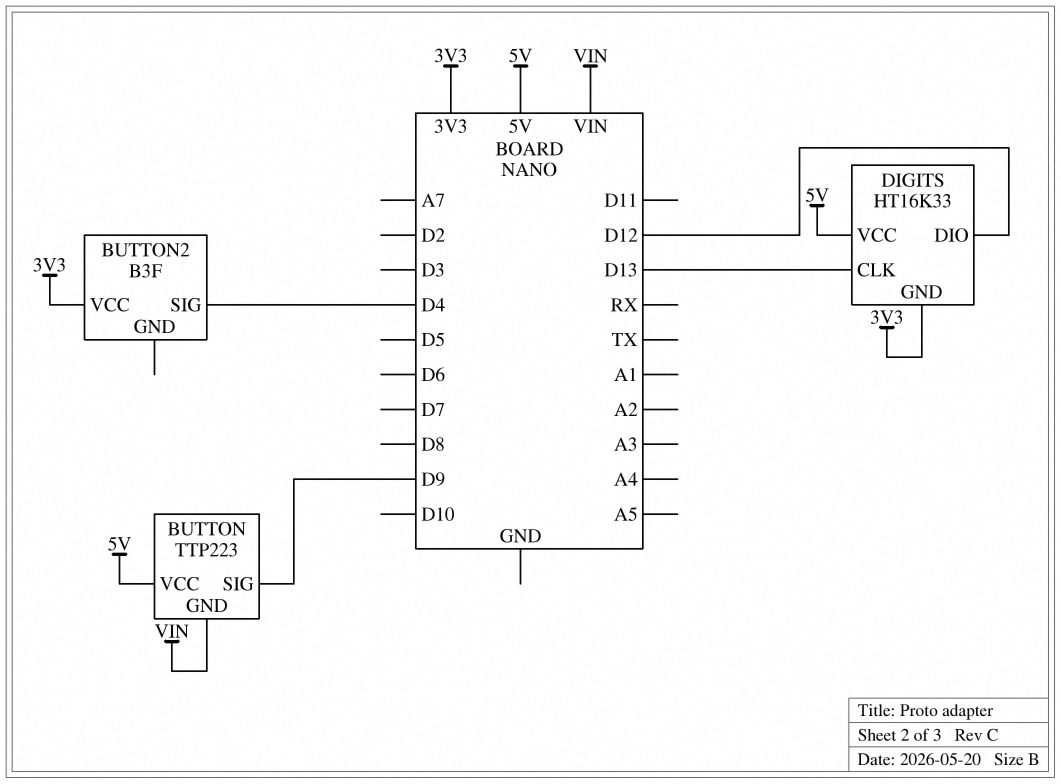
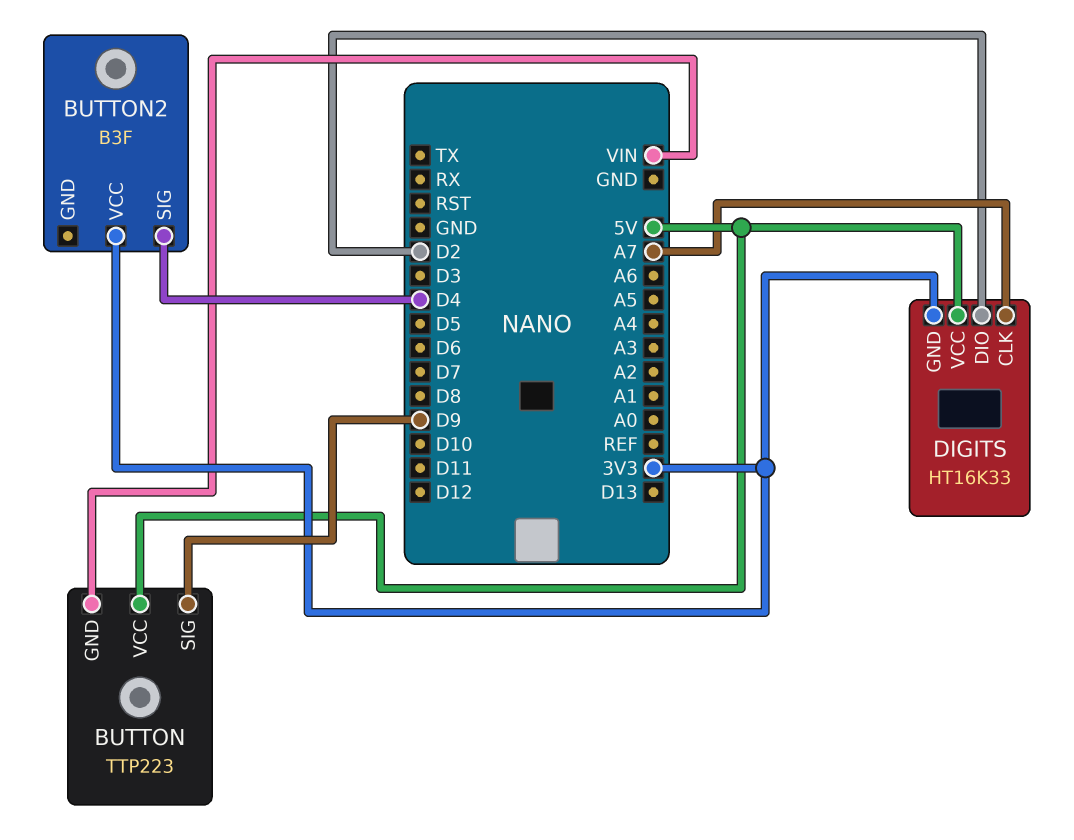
DIGITS pin CLK: D13 -> A7
DIGITS pin DIO: D12 -> D2

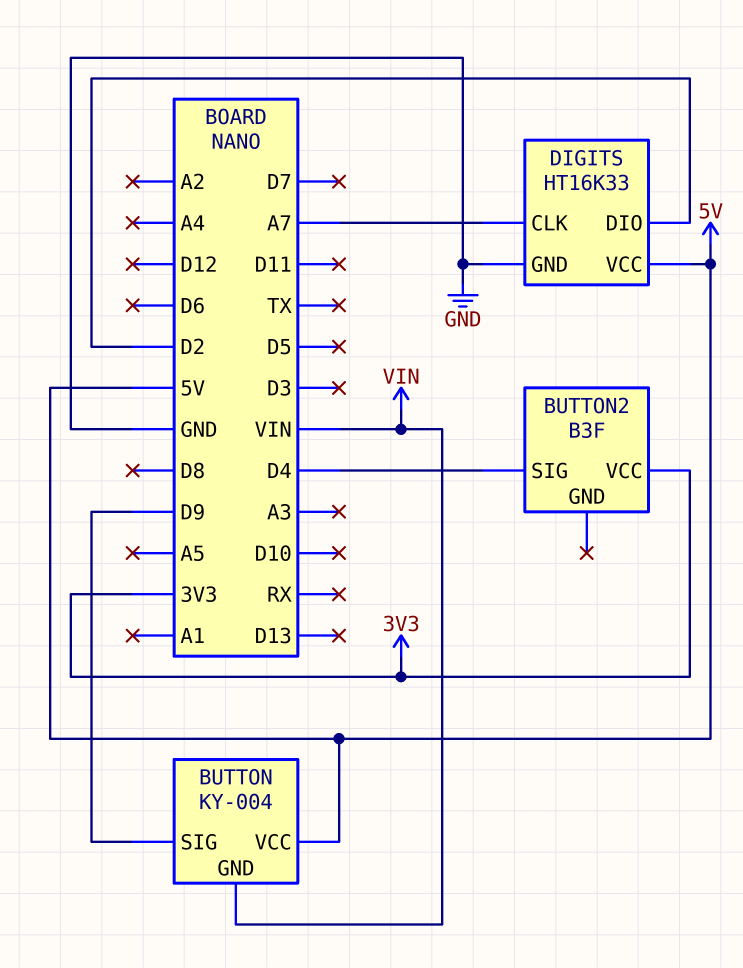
BUTTON: TTP223 -> KY-004
DIGITS pin GND: 3V3 -> GND

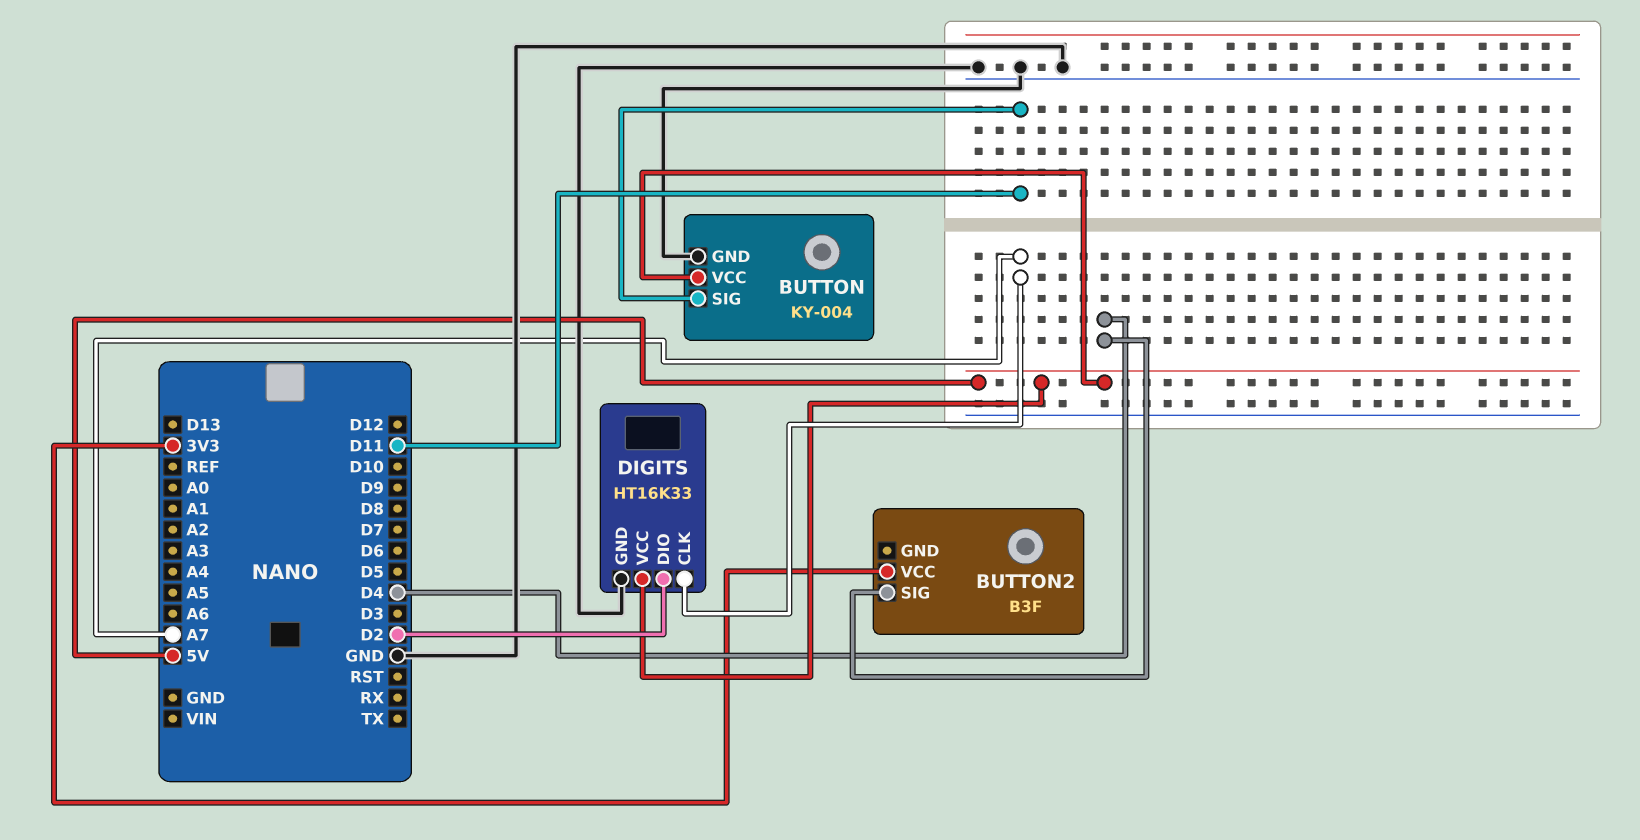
BUTTON pin GND: VIN -> GND
BUTTON pin SIG: D9 -> D11

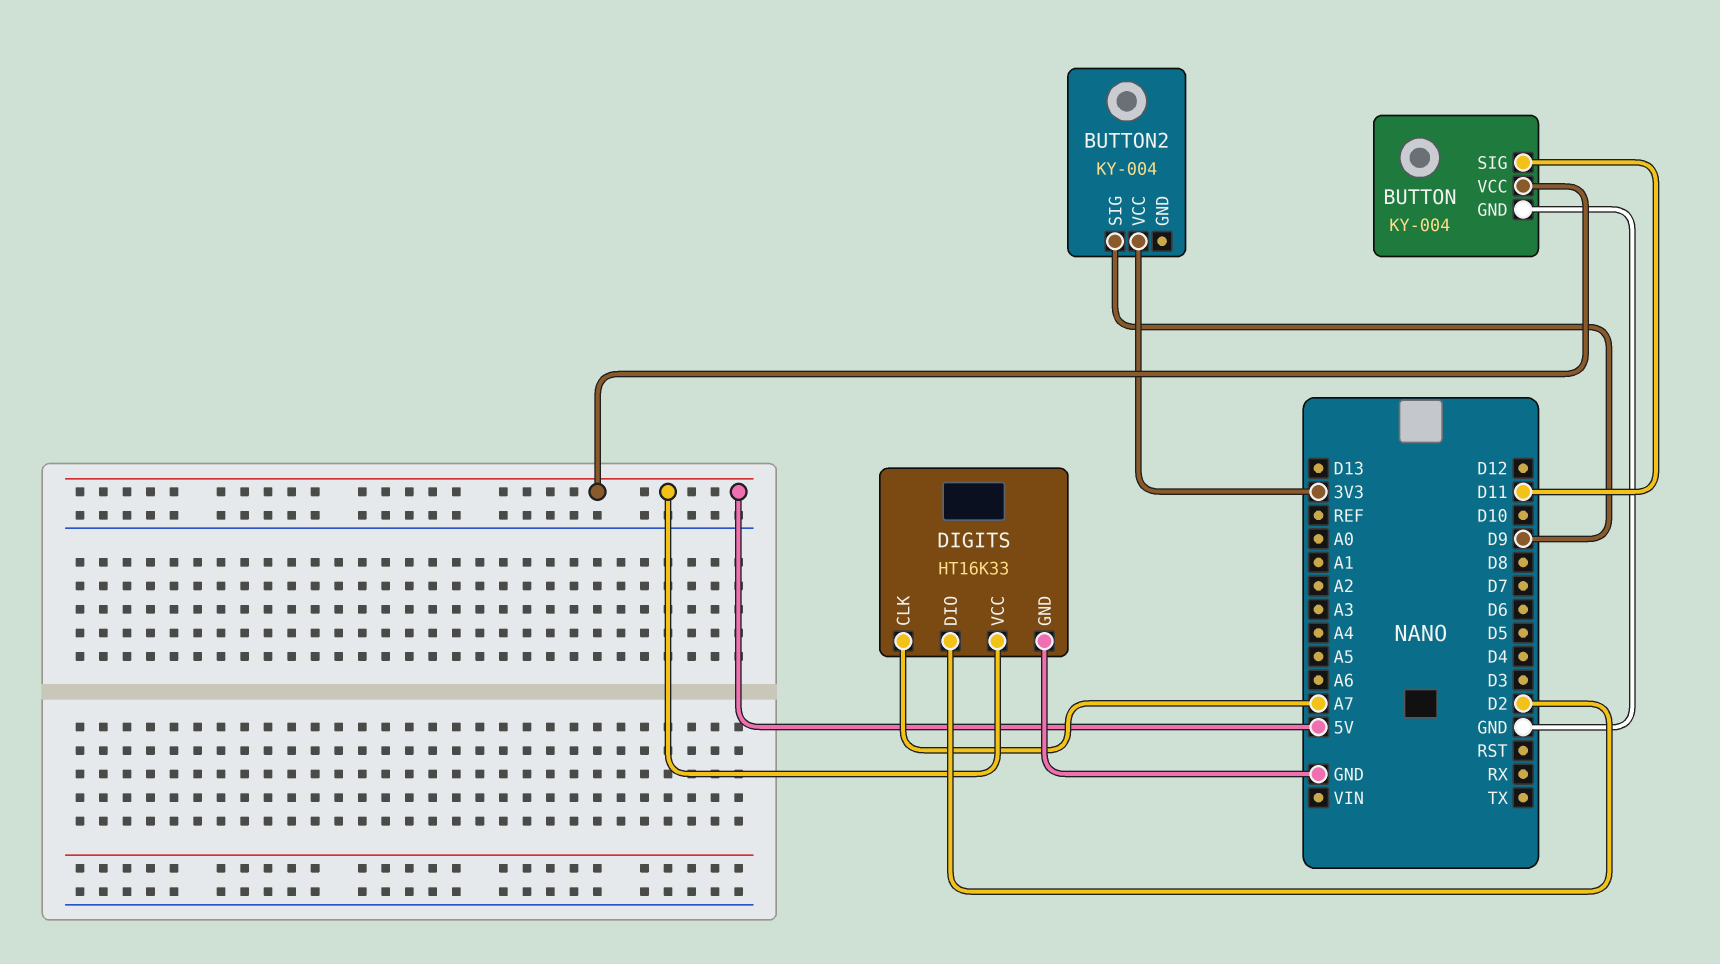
BUTTON2: B3F -> KY-004
BUTTON2 pin SIG: D4 -> D9

